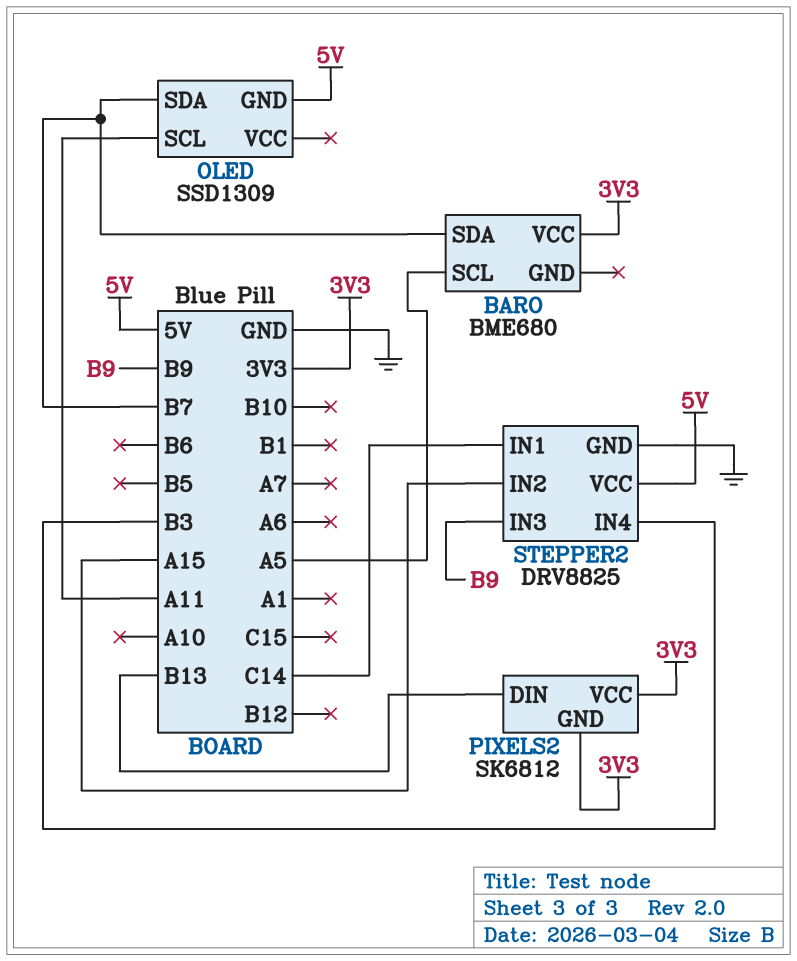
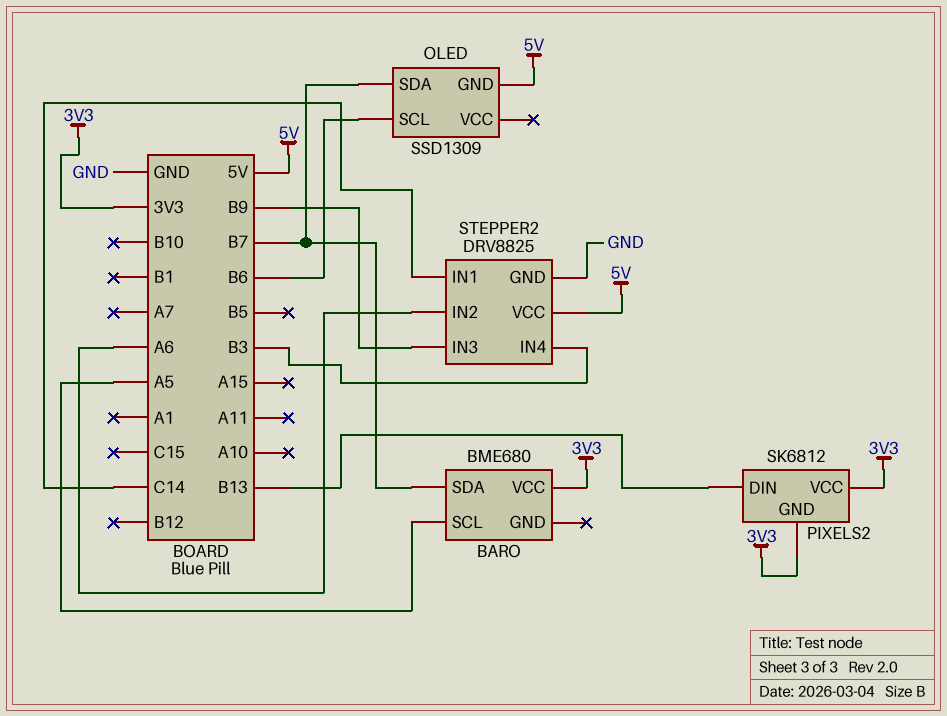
OLED pin SCL: A11 -> B6
STEPPER2 pin IN2: A15 -> A6

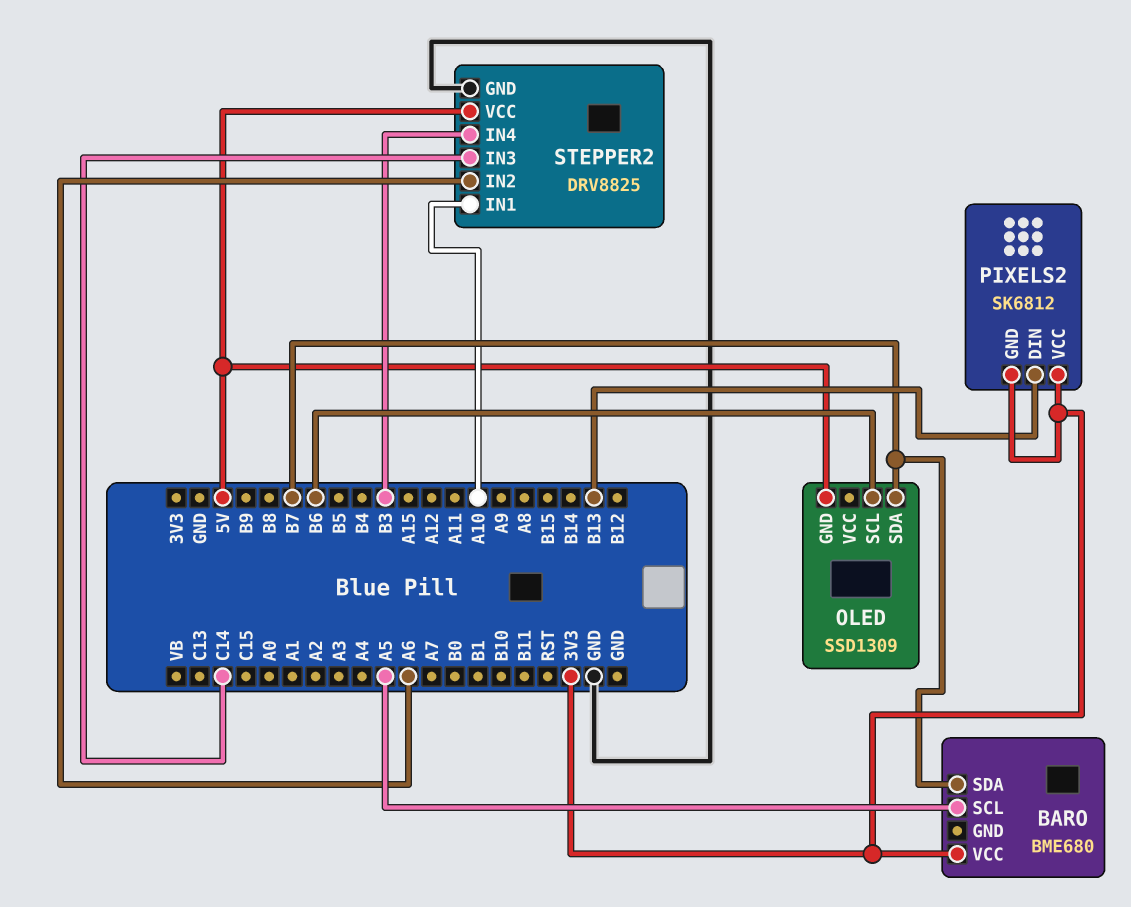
STEPPER2 pin IN1: C14 -> A10
STEPPER2 pin IN3: B9 -> C14

